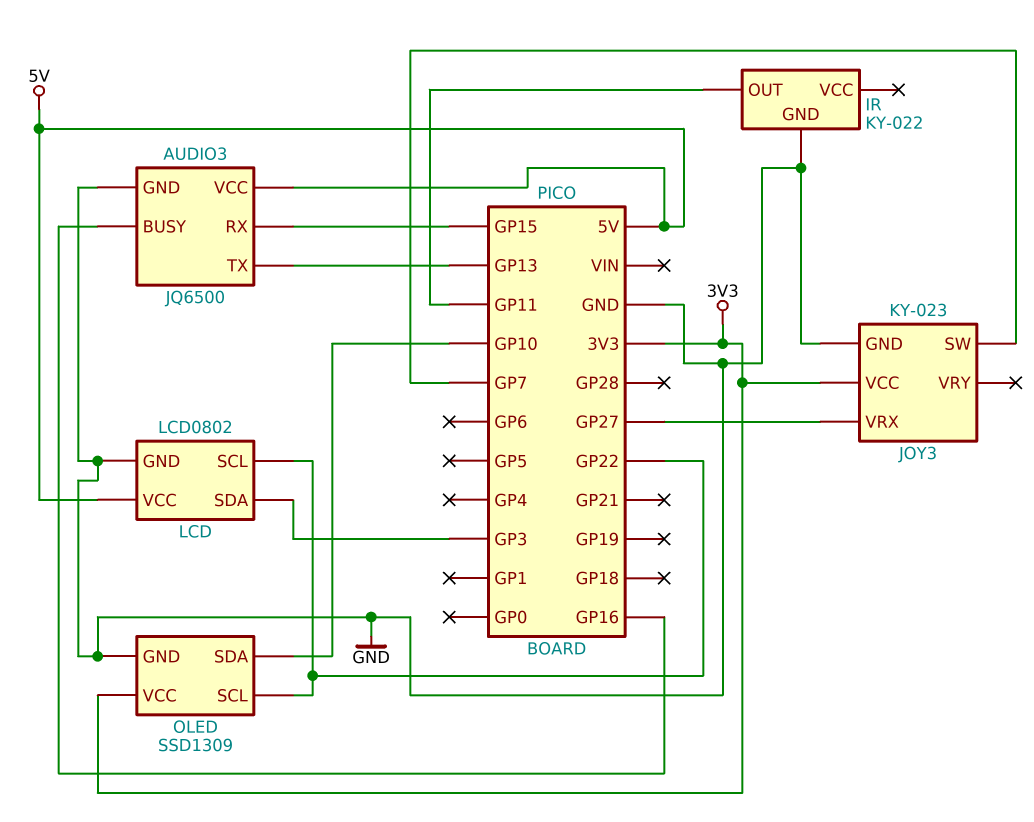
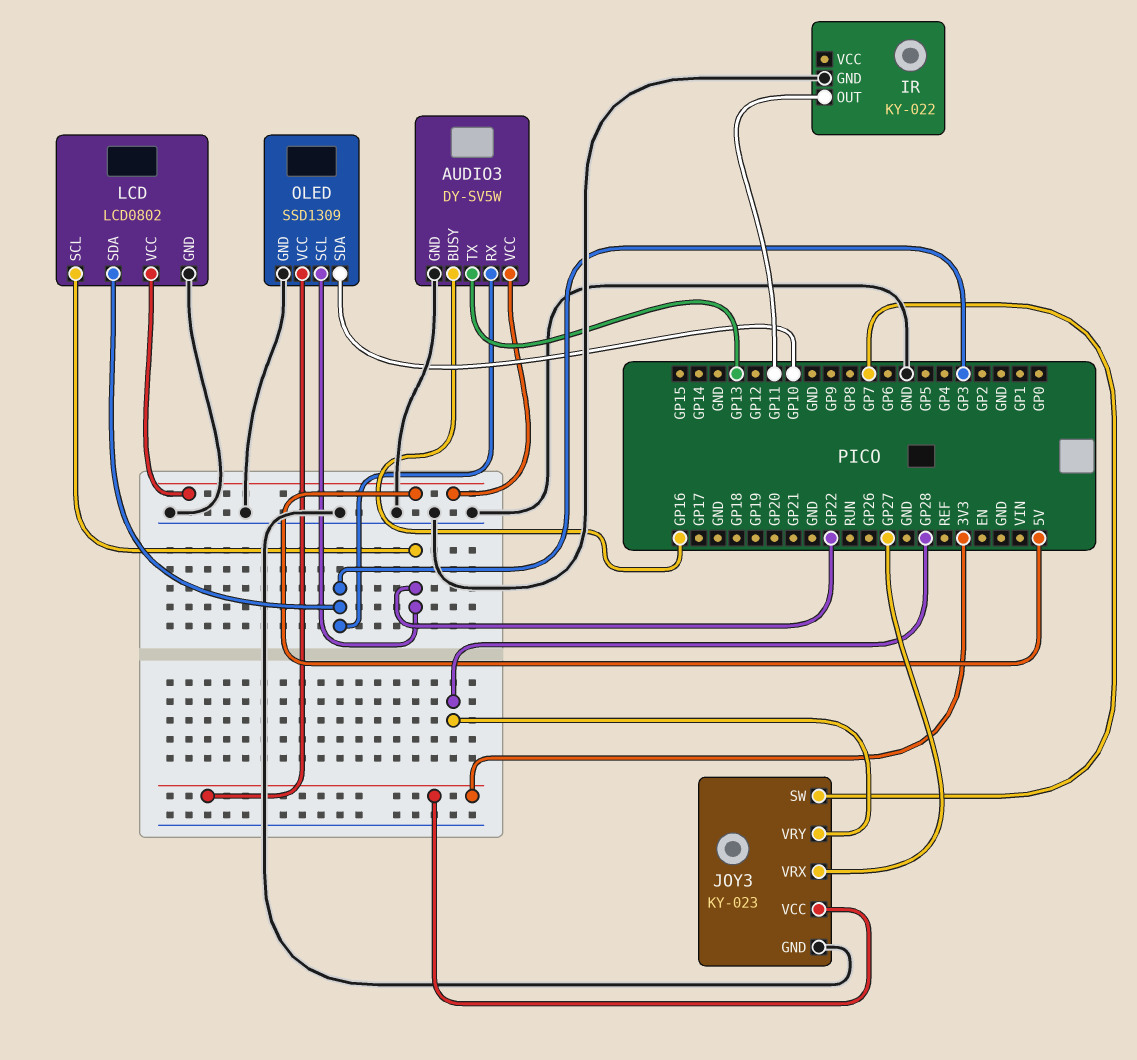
AUDIO3: JQ6500 -> DY-SV5W
AUDIO3 pin RX: GP15 -> GP3
JOY3 pin VRY: none -> GP28

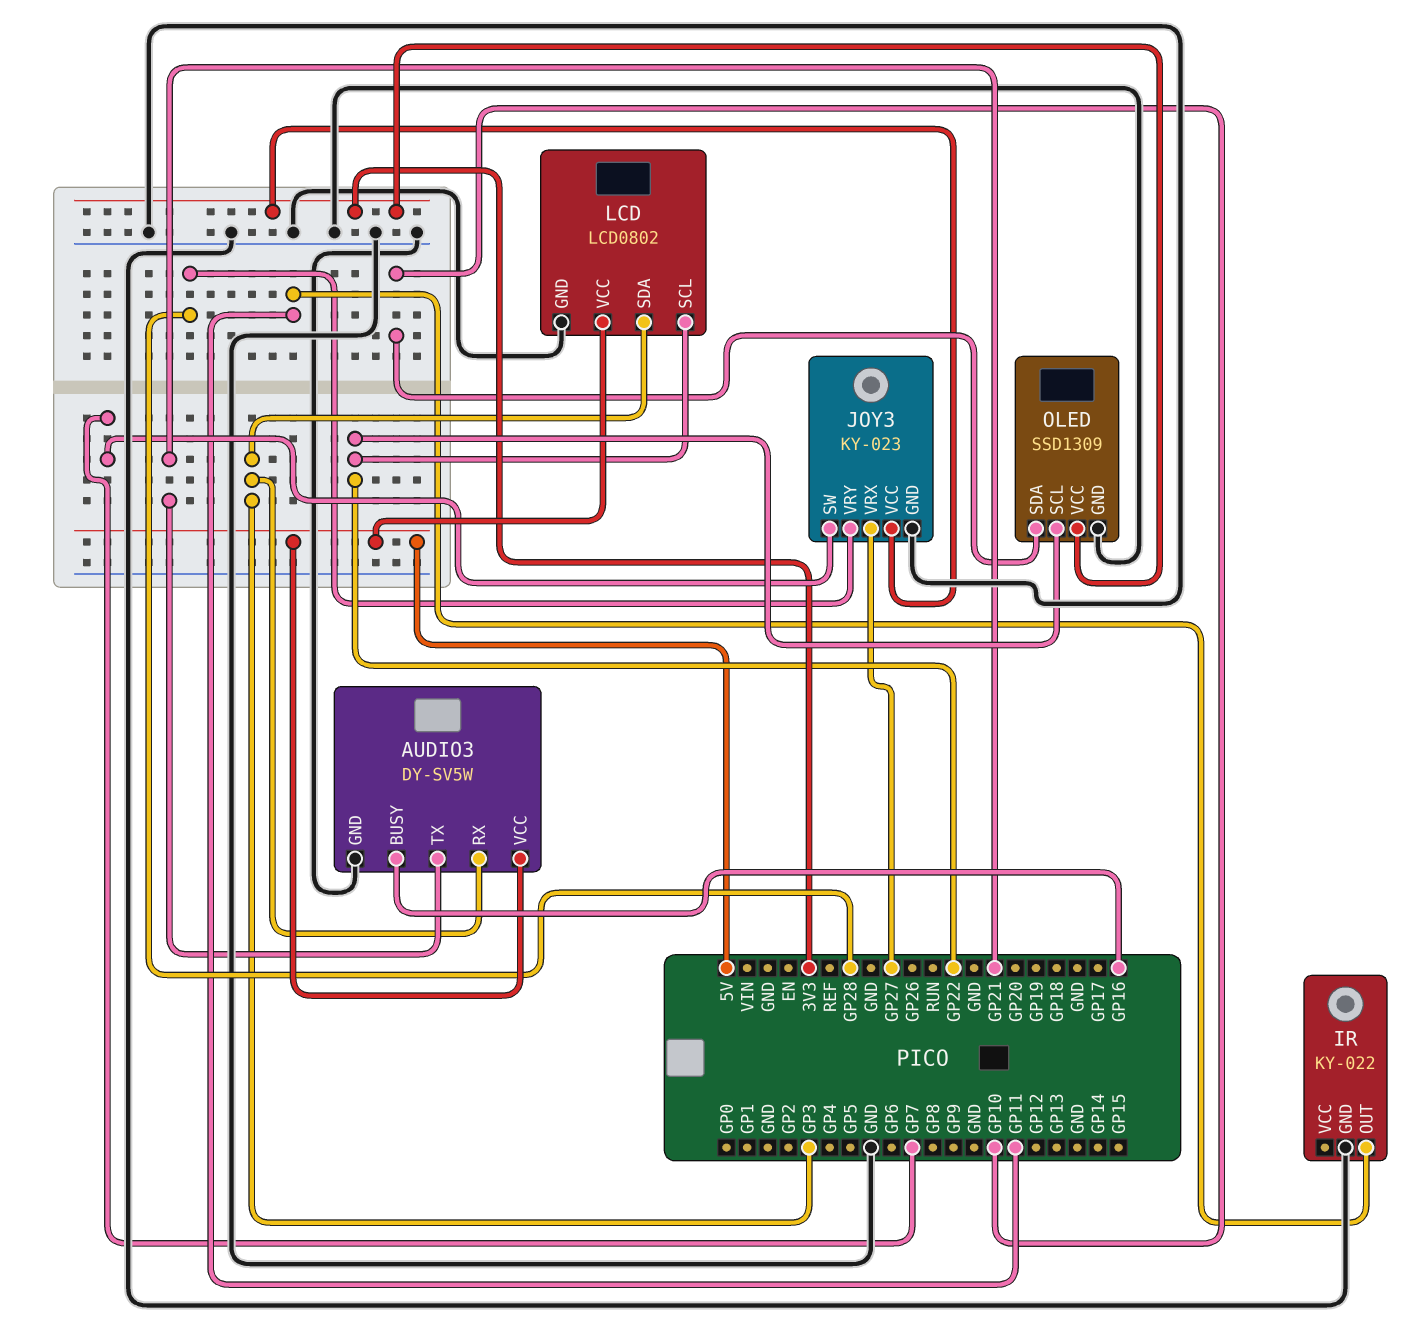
AUDIO3 pin TX: GP13 -> GP21

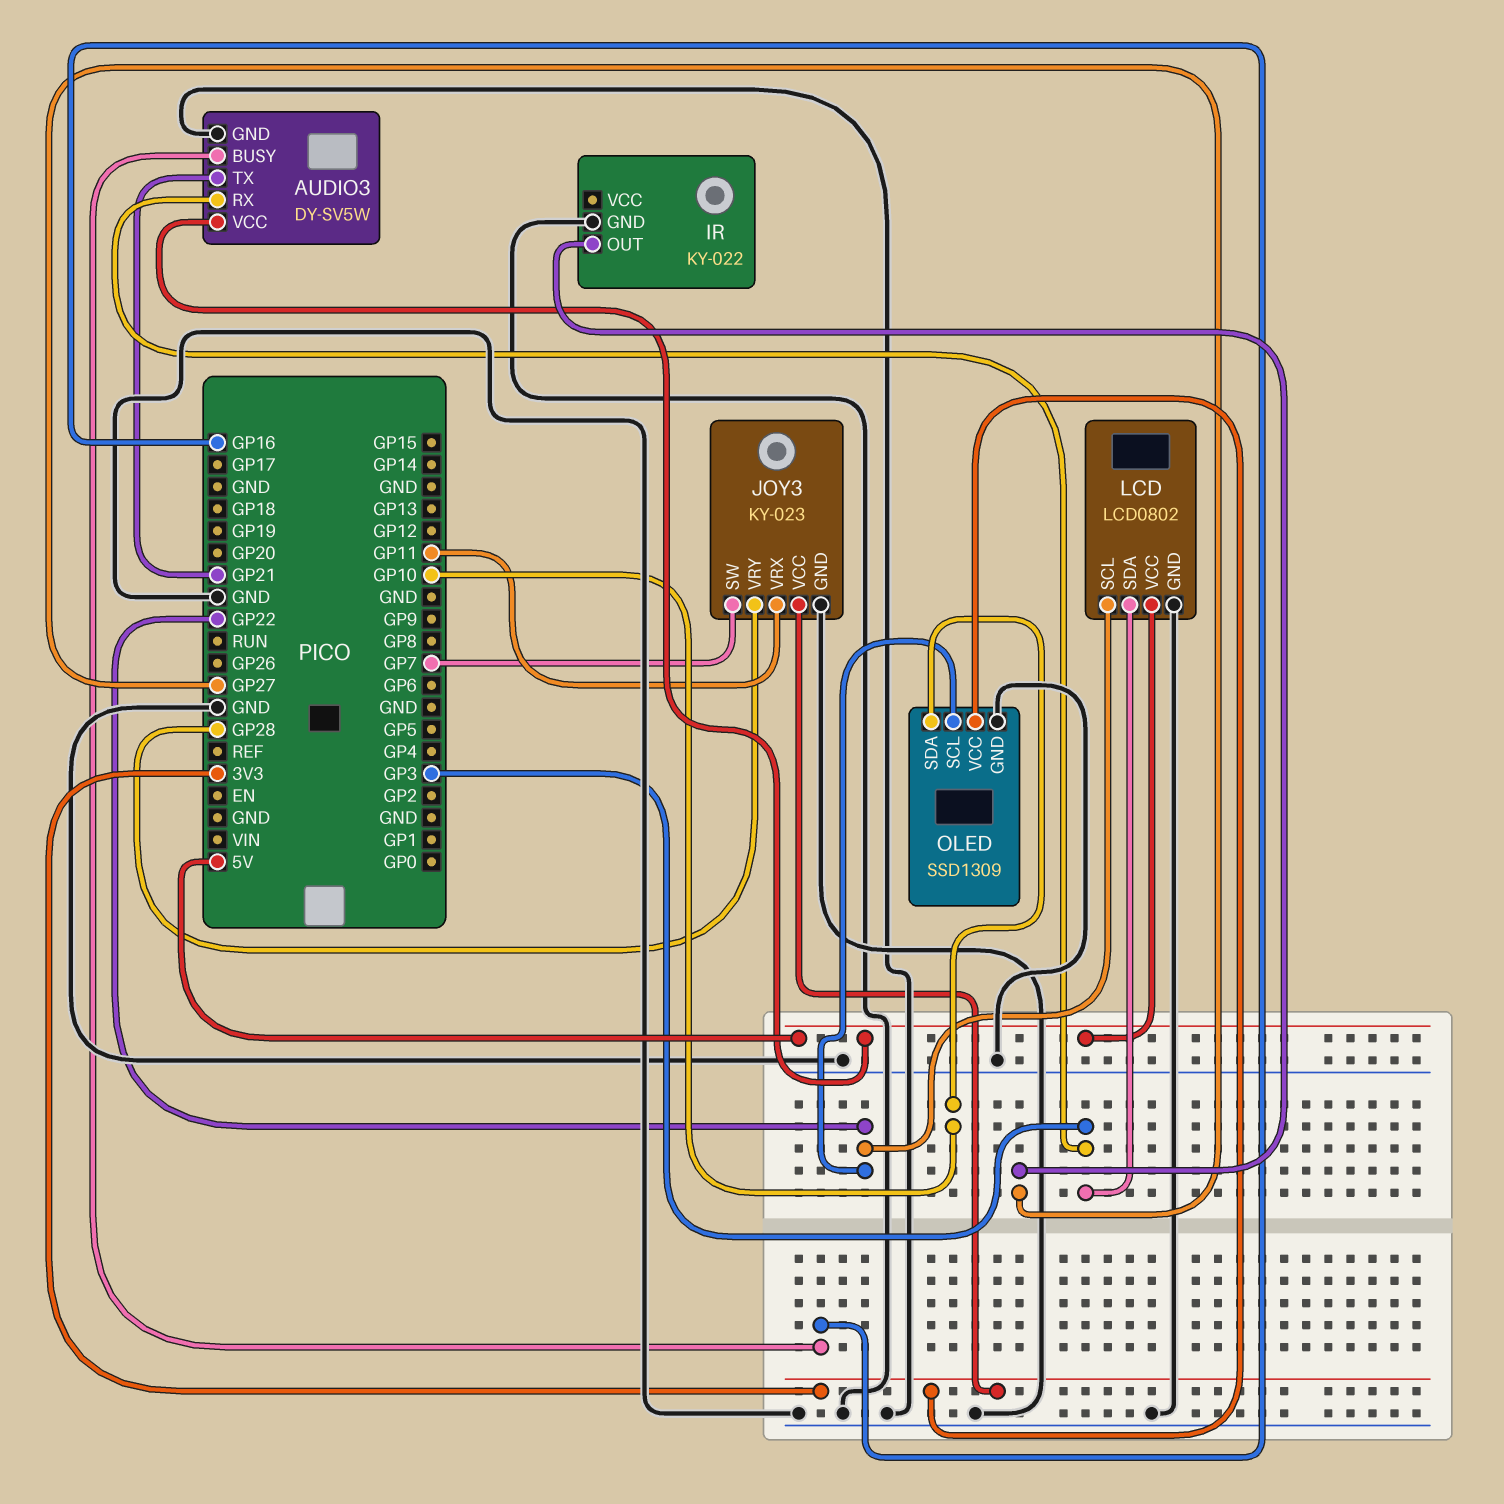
IR pin OUT: GP11 -> GP27
JOY3 pin VRX: GP27 -> GP11

